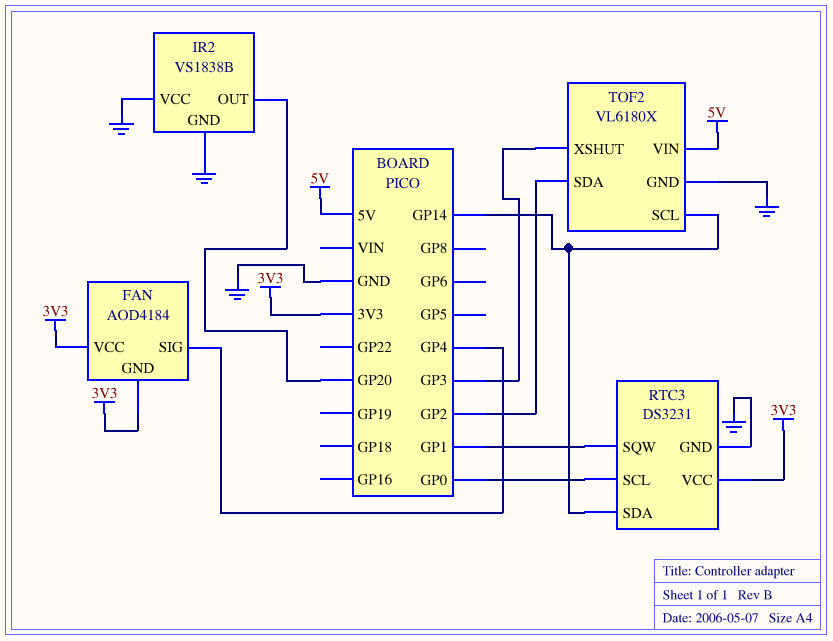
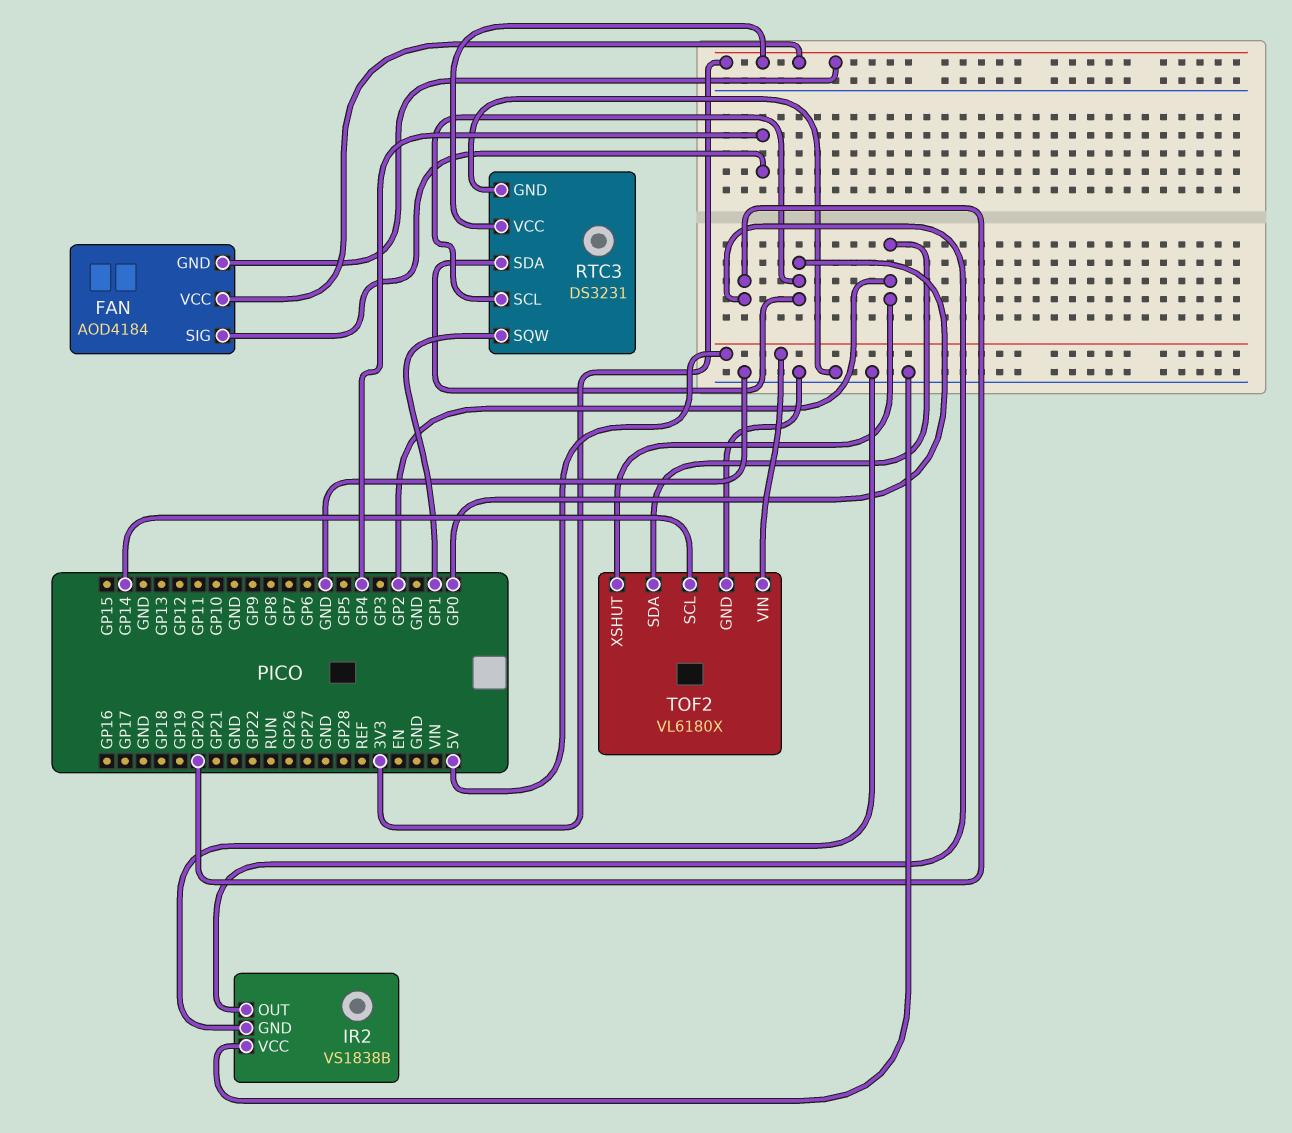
RTC3 pin SDA: GP14 -> GP0
TOF2 pin XSHUT: GP3 -> GP2

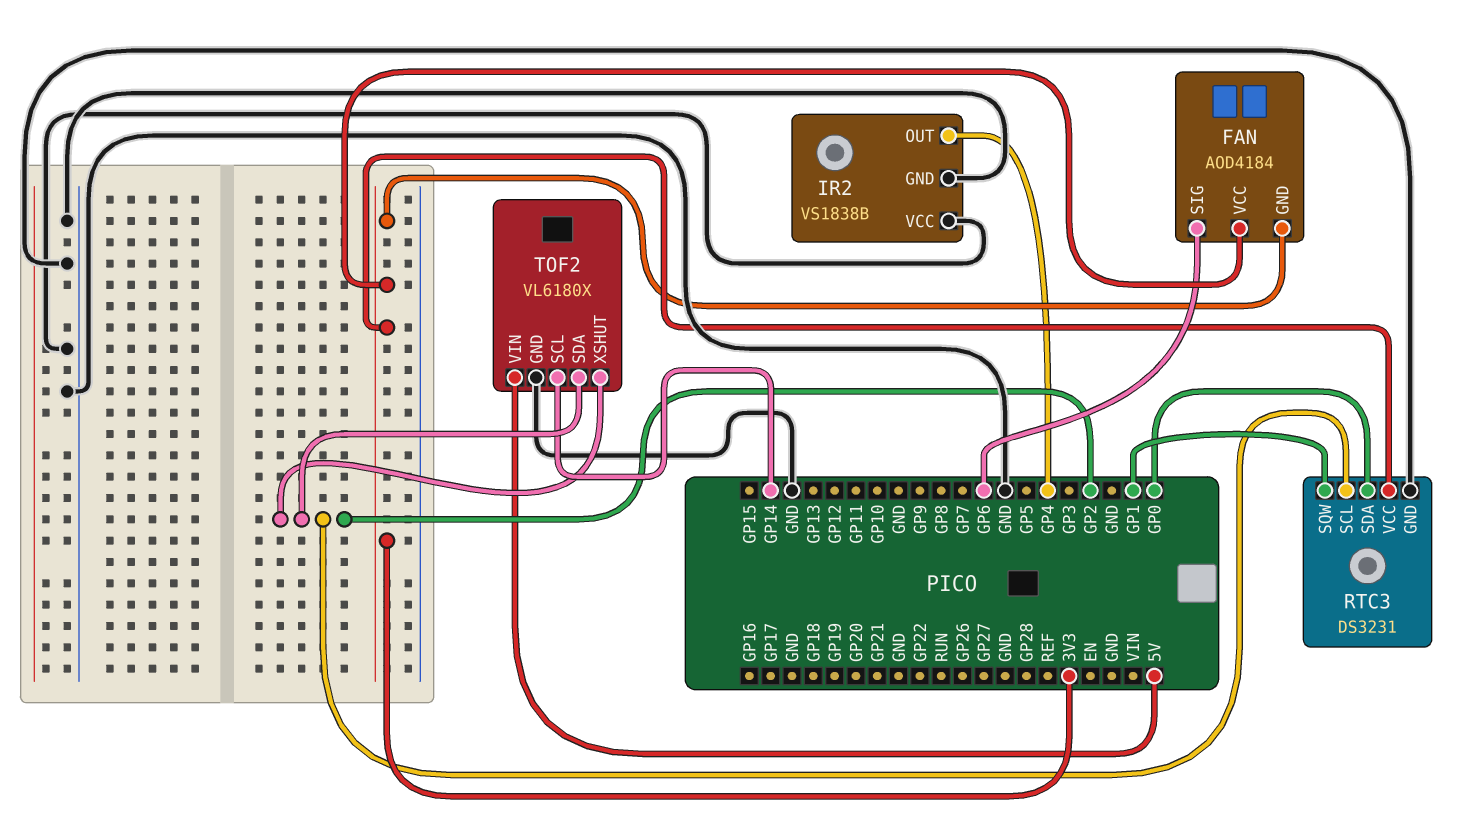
FAN pin SIG: GP4 -> GP6
IR2 pin OUT: GP20 -> GP4
RTC3 pin SCL: GP0 -> GP2

